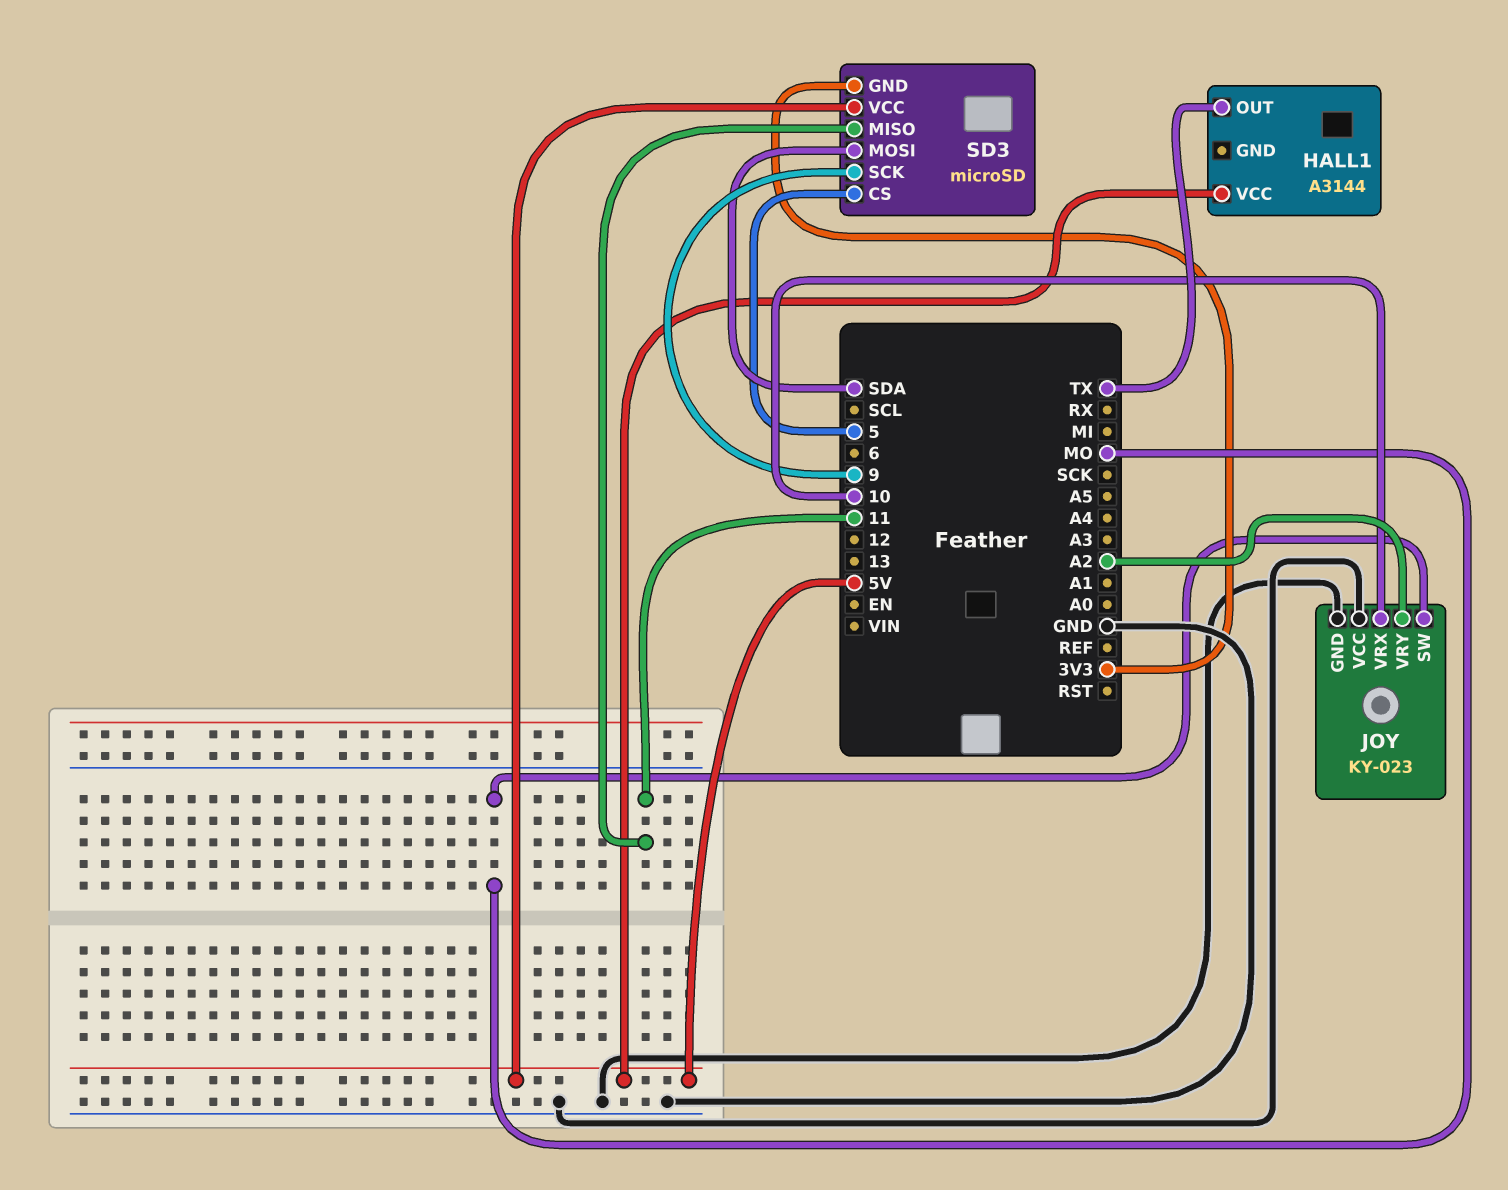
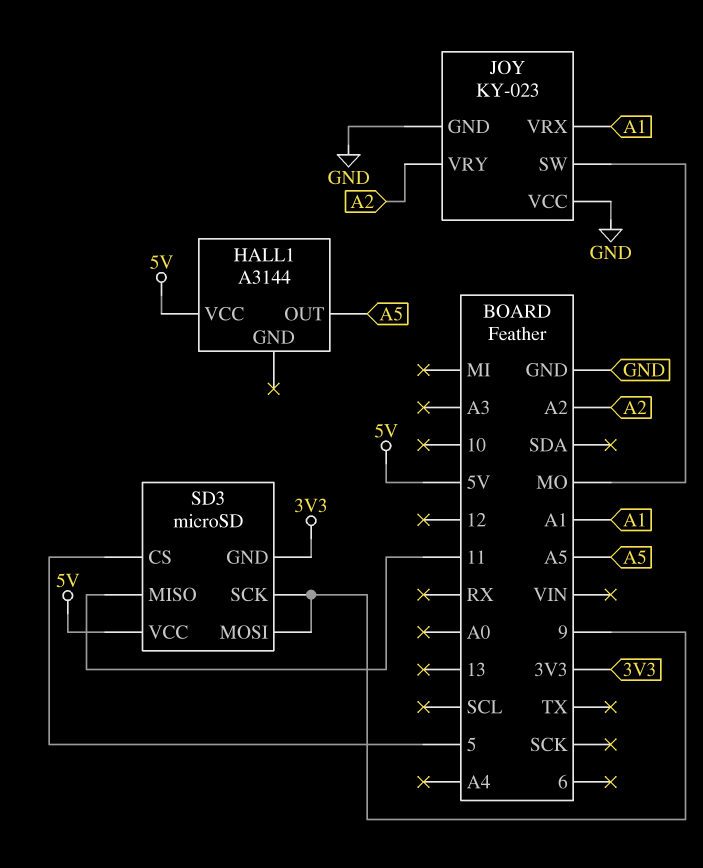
HALL1 pin OUT: TX -> A5
JOY pin VRX: 10 -> A1
SD3 pin MOSI: SDA -> 9

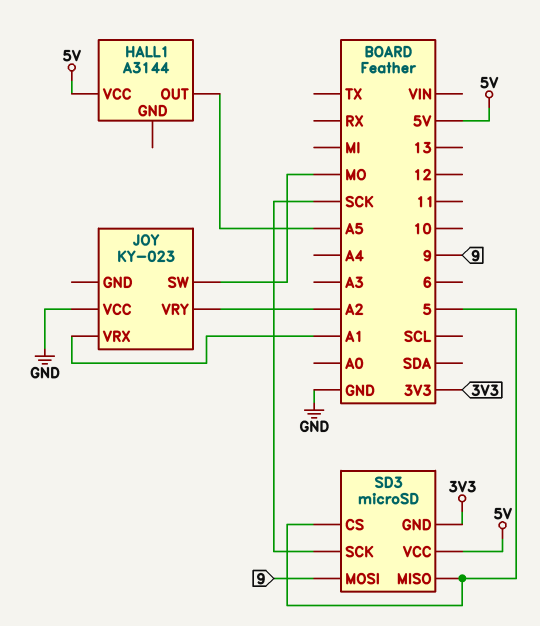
JOY pin GND: GND -> none
SD3 pin MISO: 11 -> 5
SD3 pin SCK: 9 -> SCK

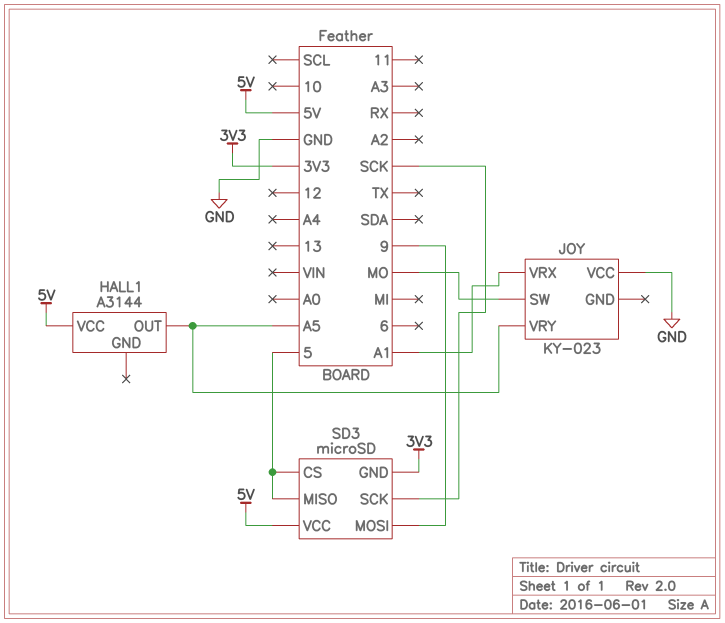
JOY pin VRY: A2 -> A5

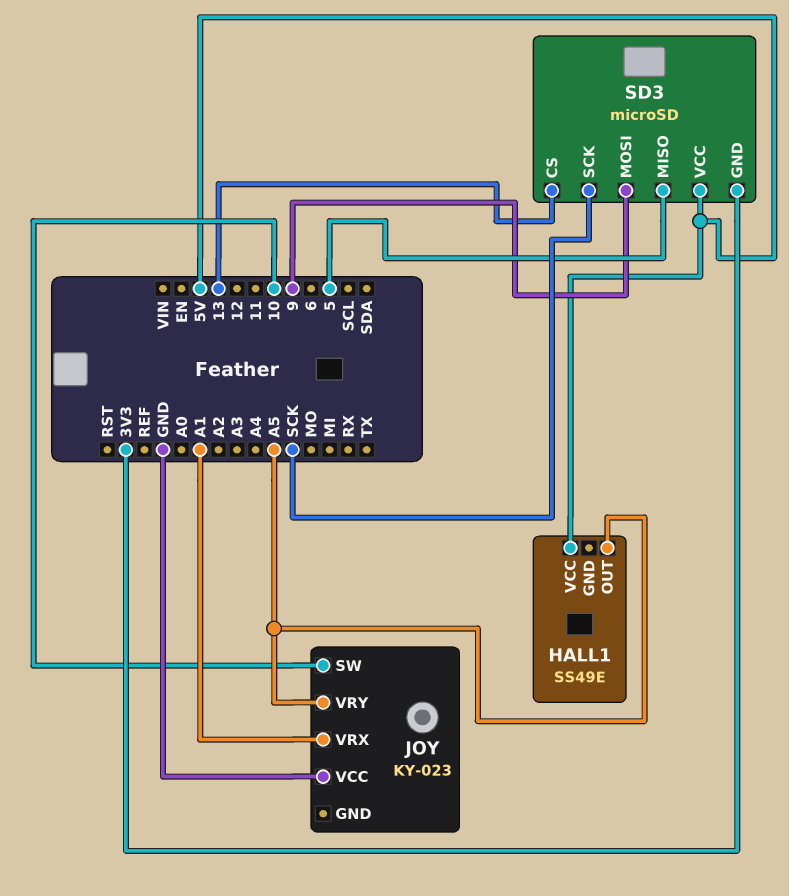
HALL1: A3144 -> SS49E
JOY pin SW: MO -> 10
SD3 pin CS: 5 -> 13

